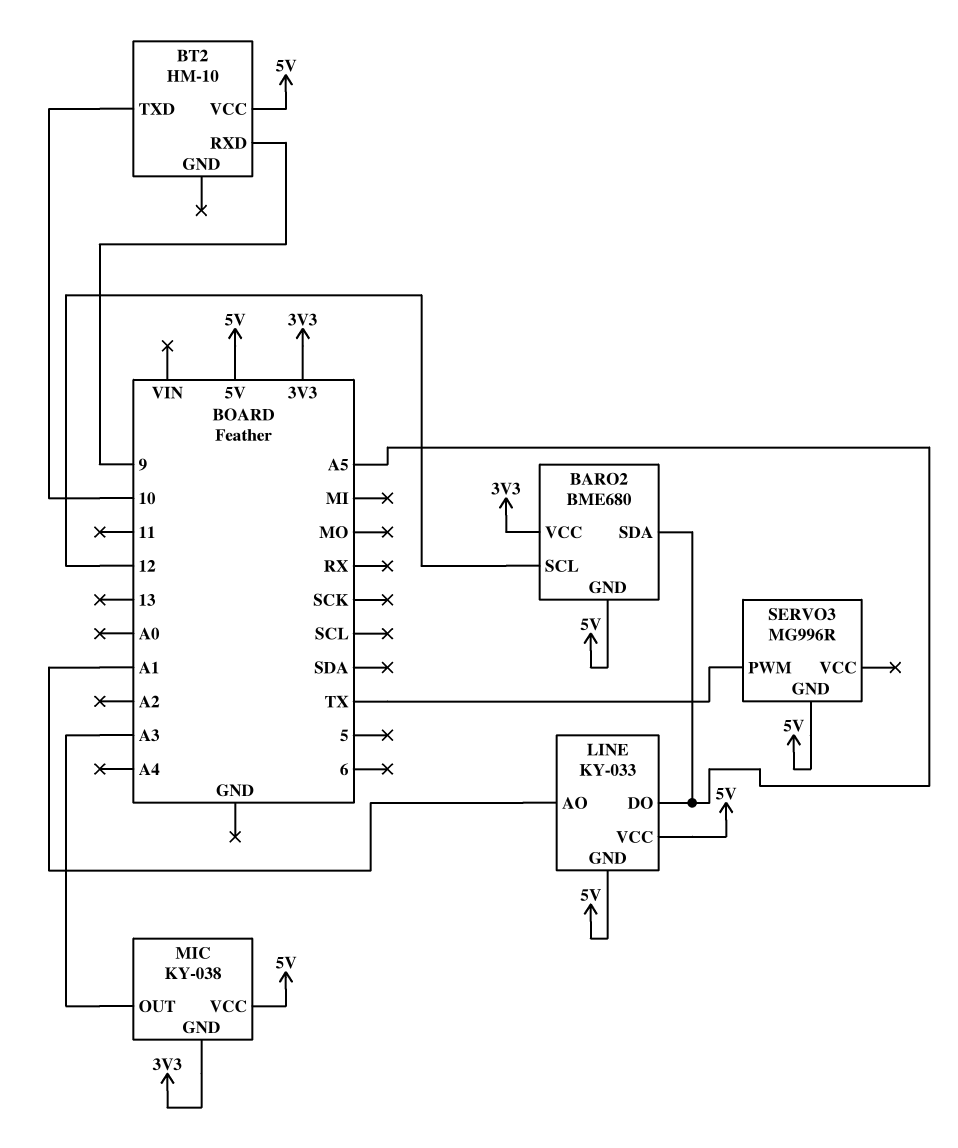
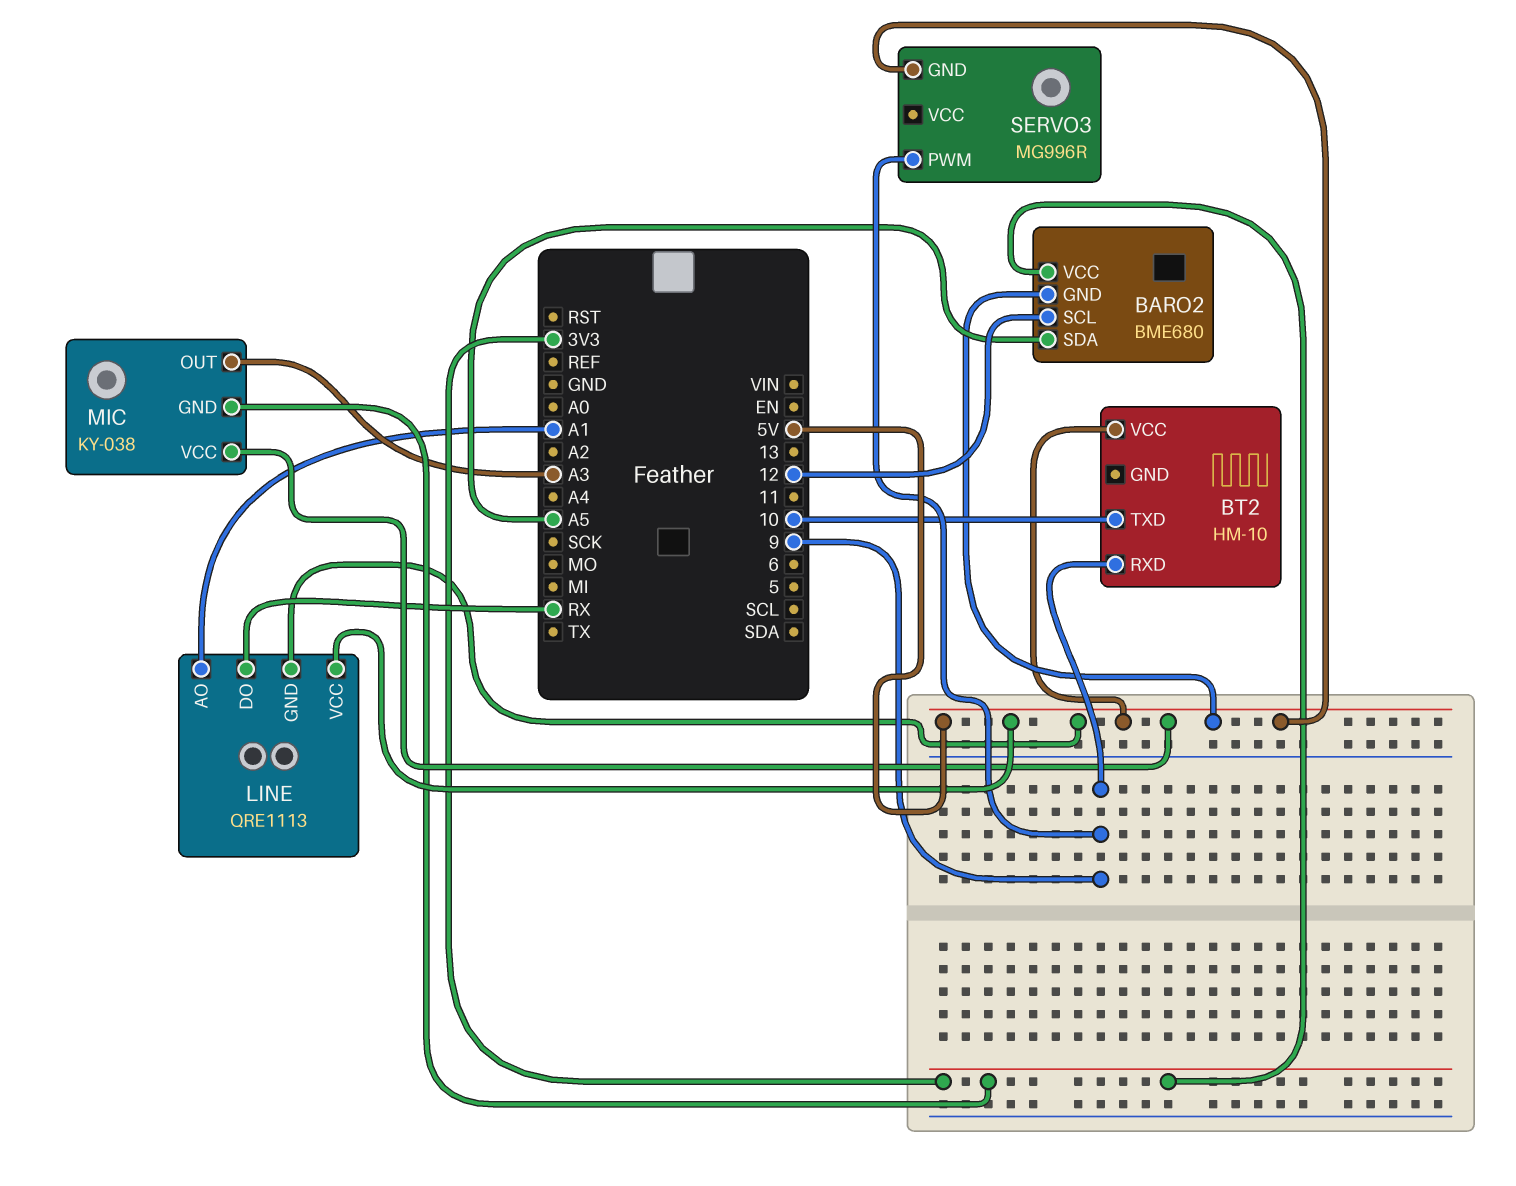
LINE: KY-033 -> QRE1113
LINE pin DO: A5 -> RX
SERVO3 pin PWM: TX -> 9

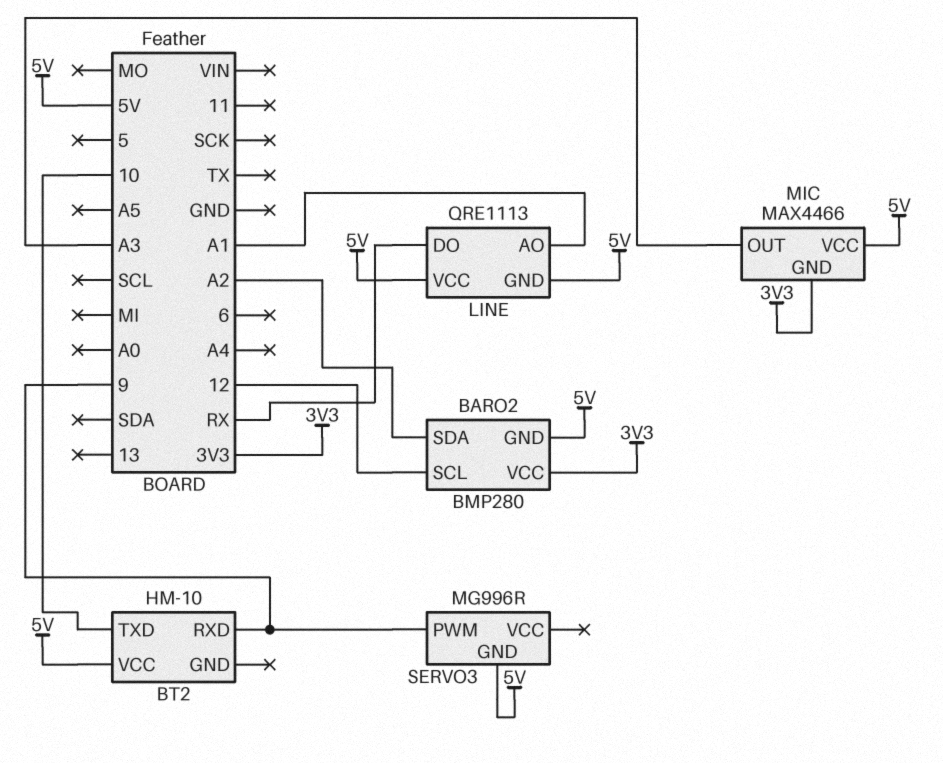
BARO2: BME680 -> BMP280
BARO2 pin SDA: A5 -> A2
MIC: KY-038 -> MAX4466

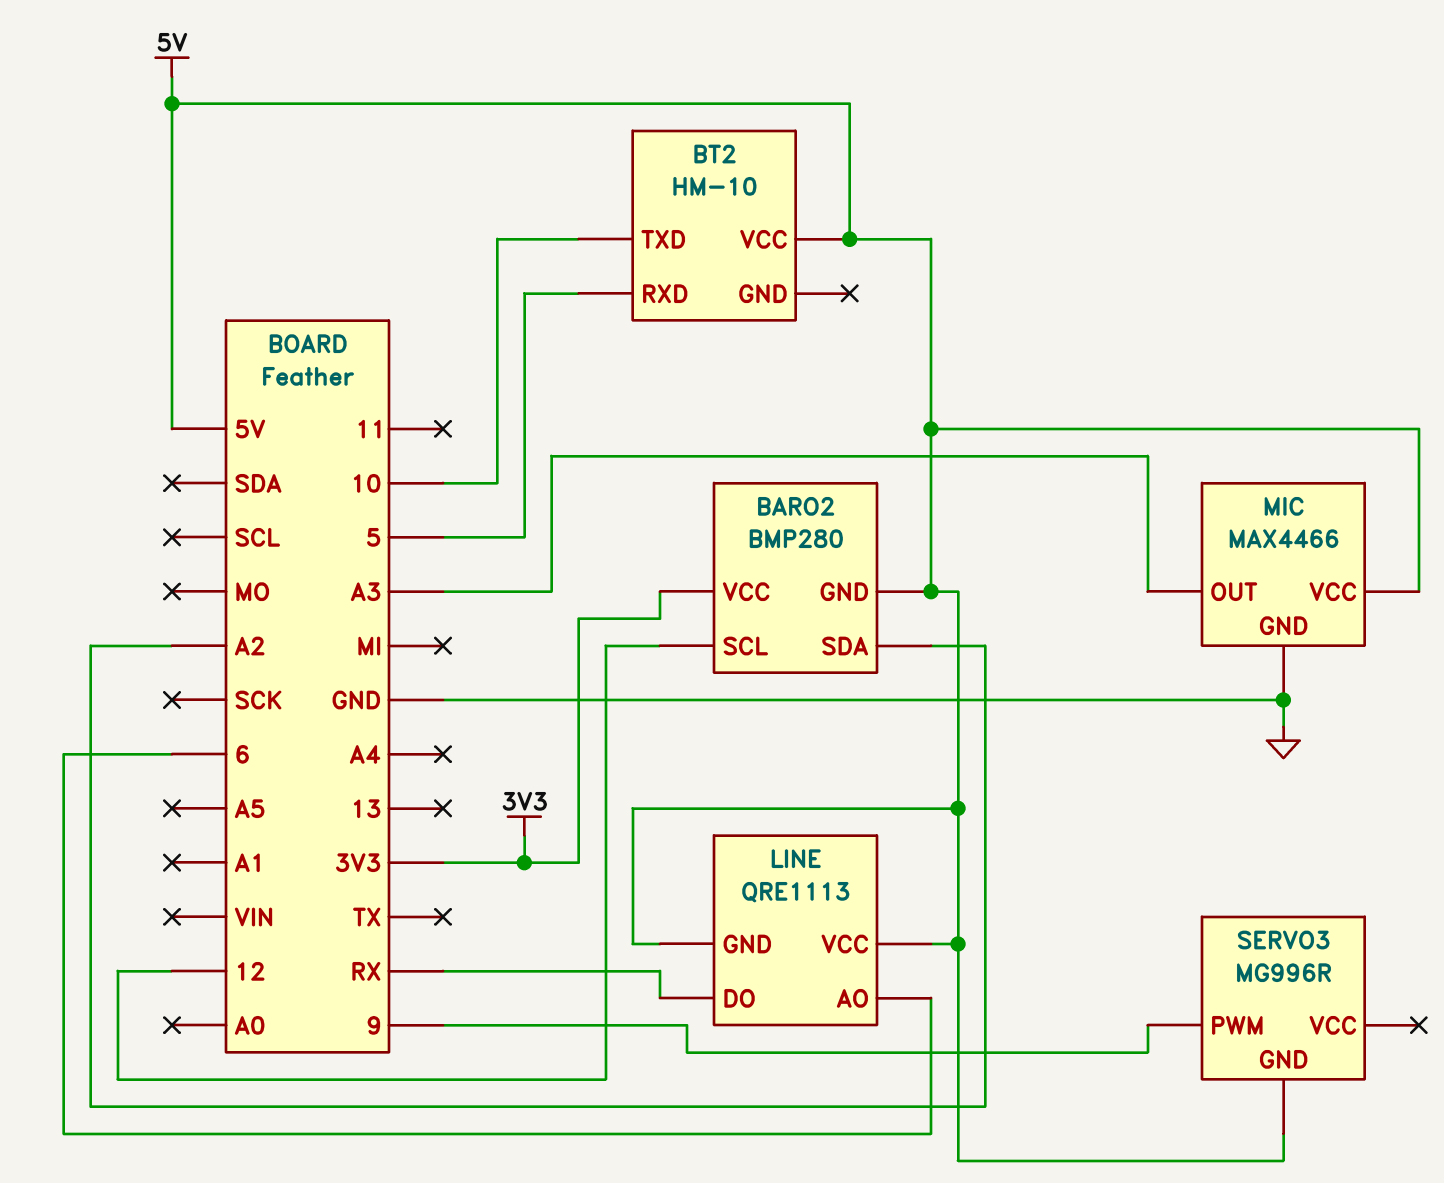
BT2 pin RXD: 9 -> 5
LINE pin AO: A1 -> 6
MIC pin GND: 3V3 -> GND

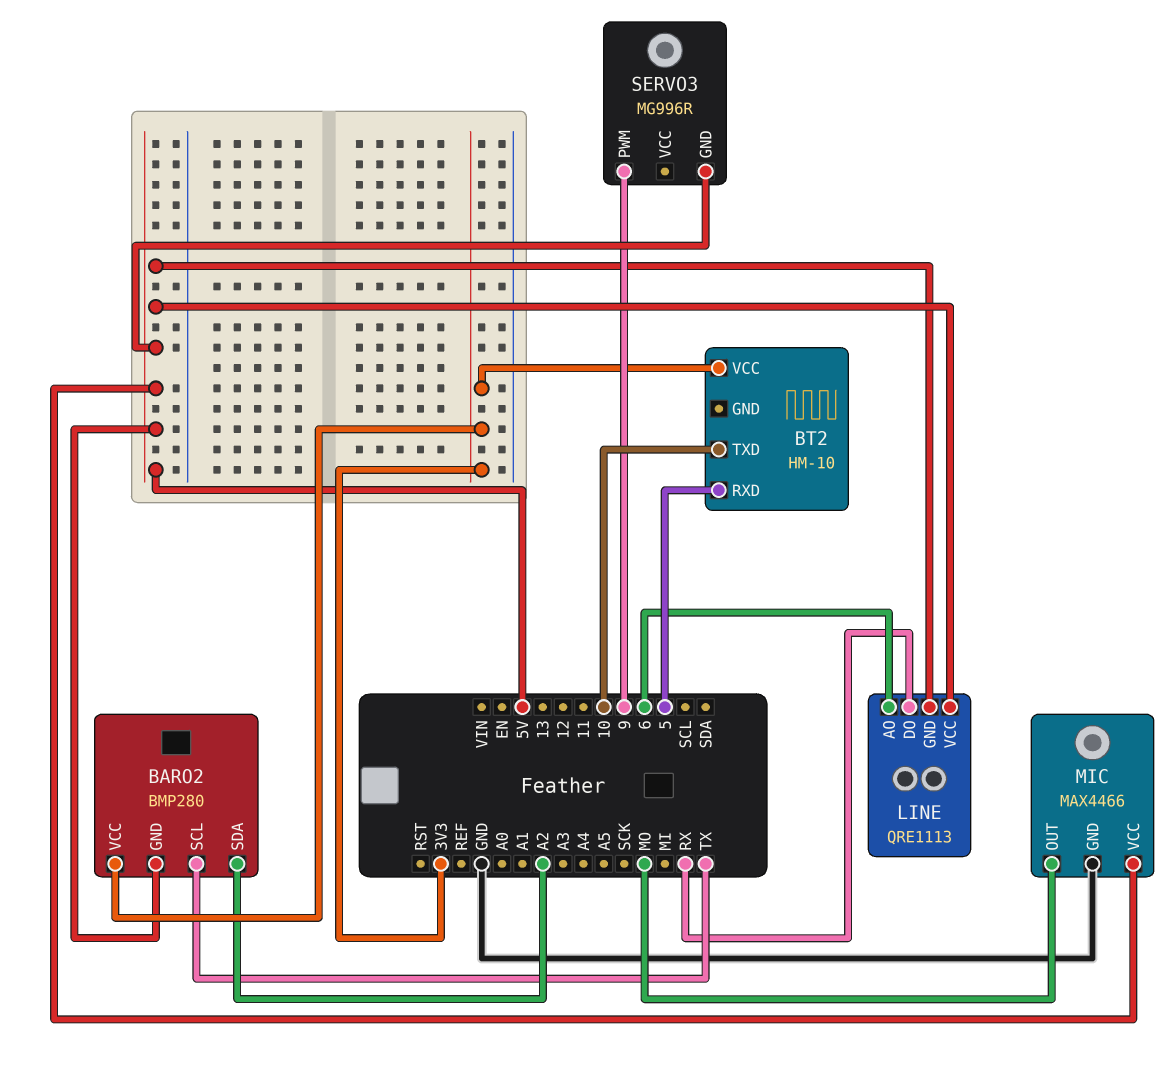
BARO2 pin SCL: 12 -> TX
BT2 pin VCC: 5V -> 3V3
MIC pin OUT: A3 -> MO

